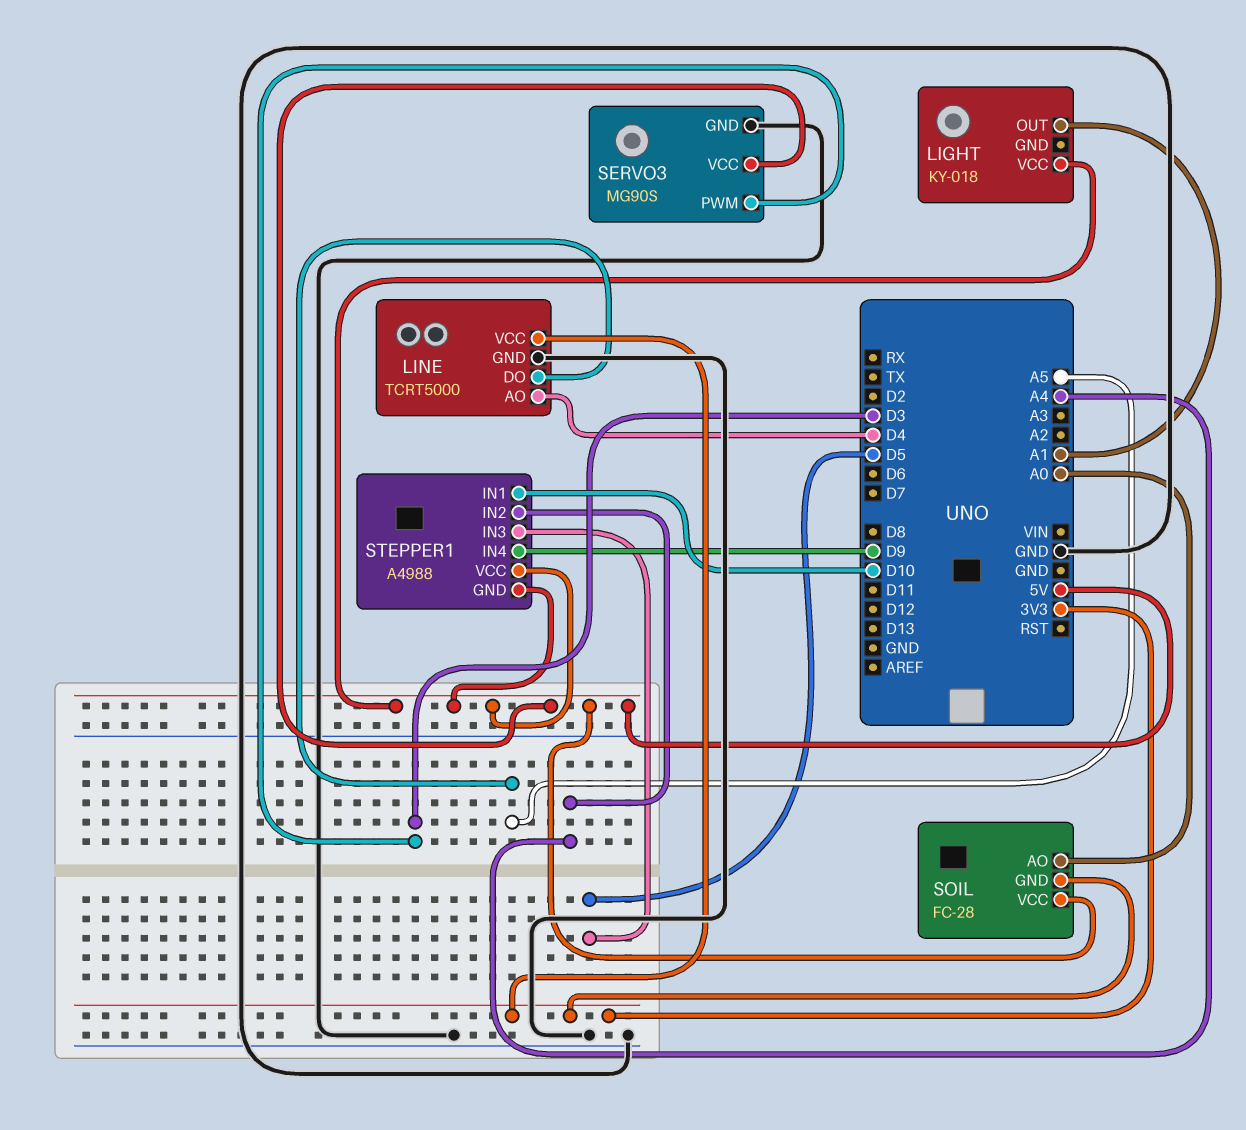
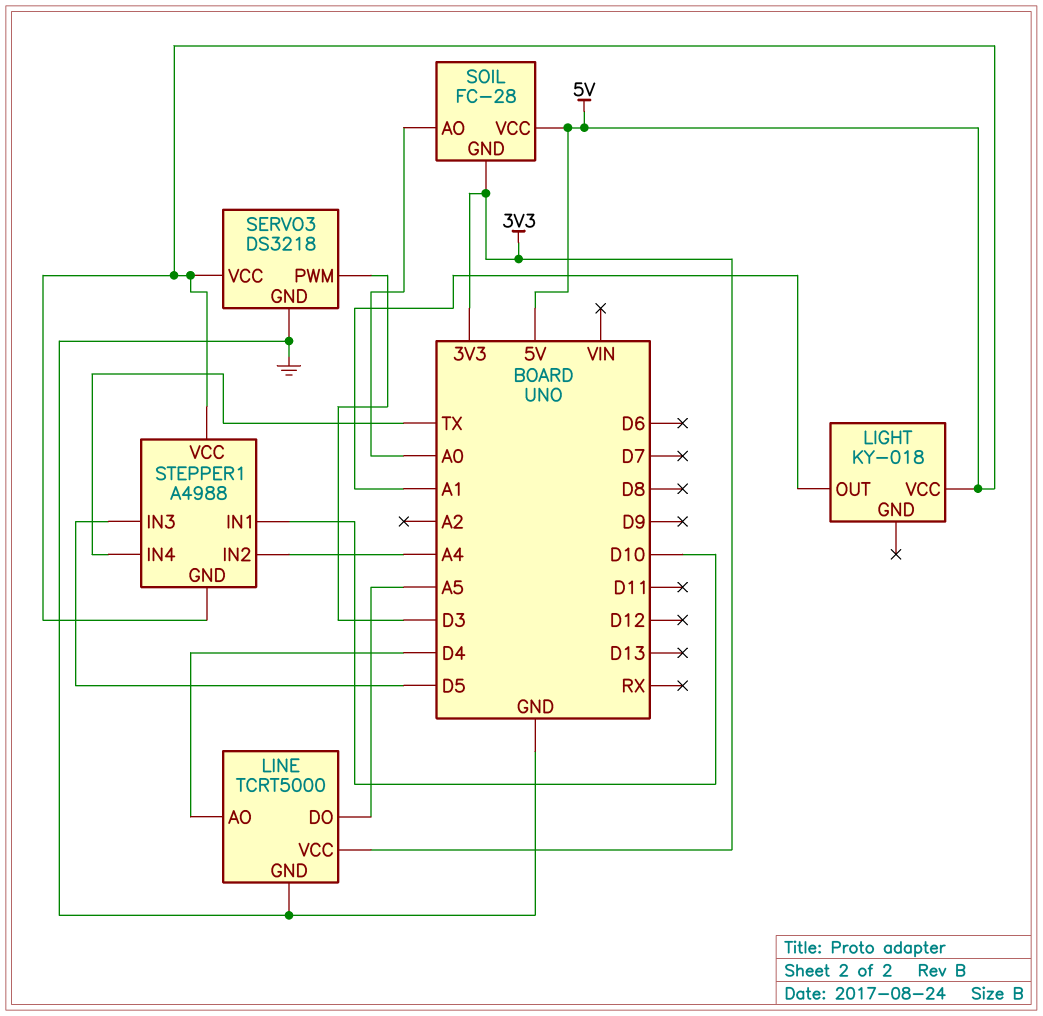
SERVO3: MG90S -> DS3218
STEPPER1 pin IN4: D9 -> TX

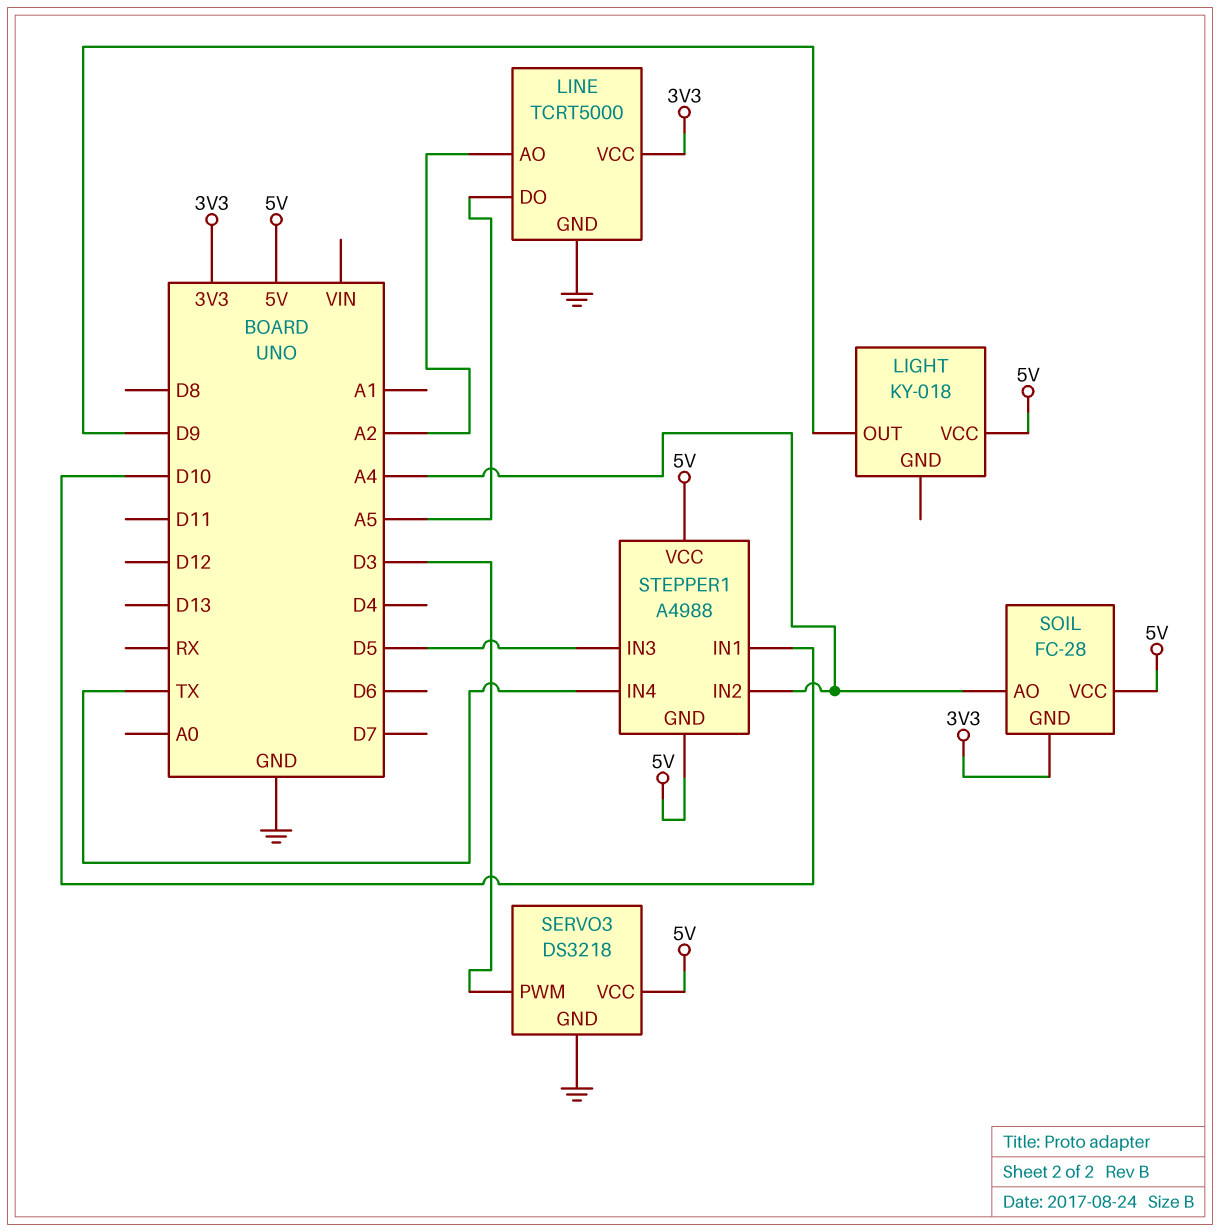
LIGHT pin OUT: A1 -> D9
LINE pin AO: D4 -> A2
SOIL pin AO: A0 -> A4

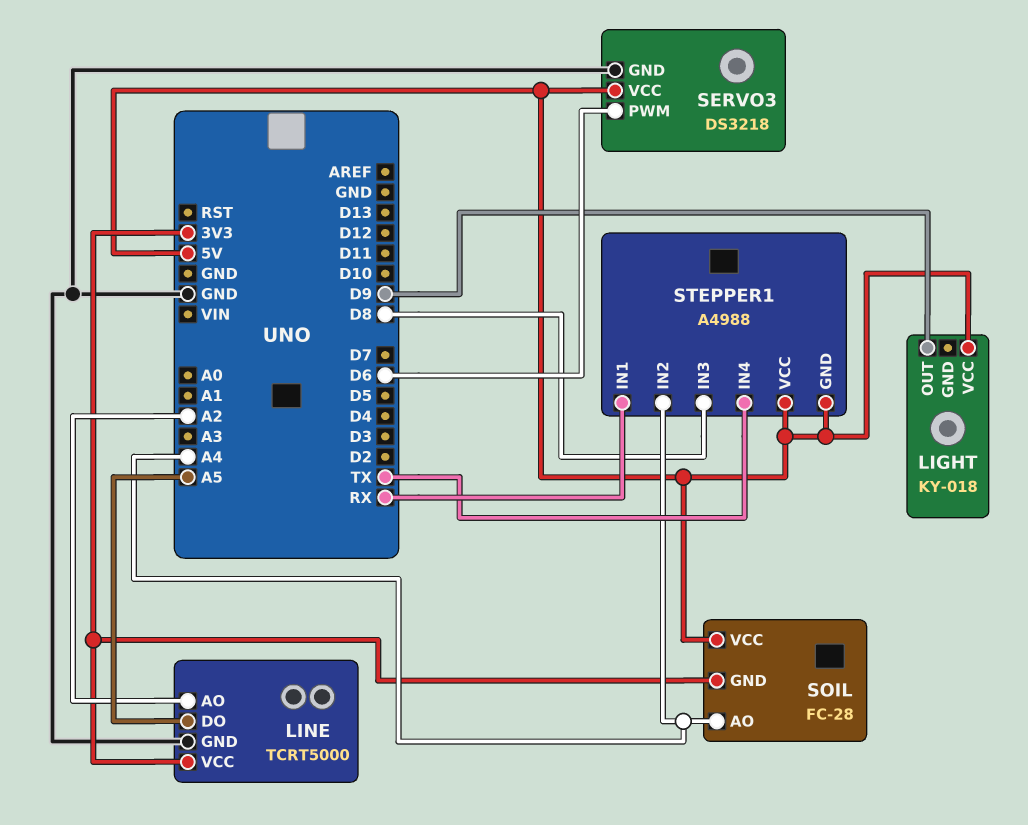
SERVO3 pin PWM: D3 -> D6
STEPPER1 pin IN1: D10 -> RX
STEPPER1 pin IN3: D5 -> D8

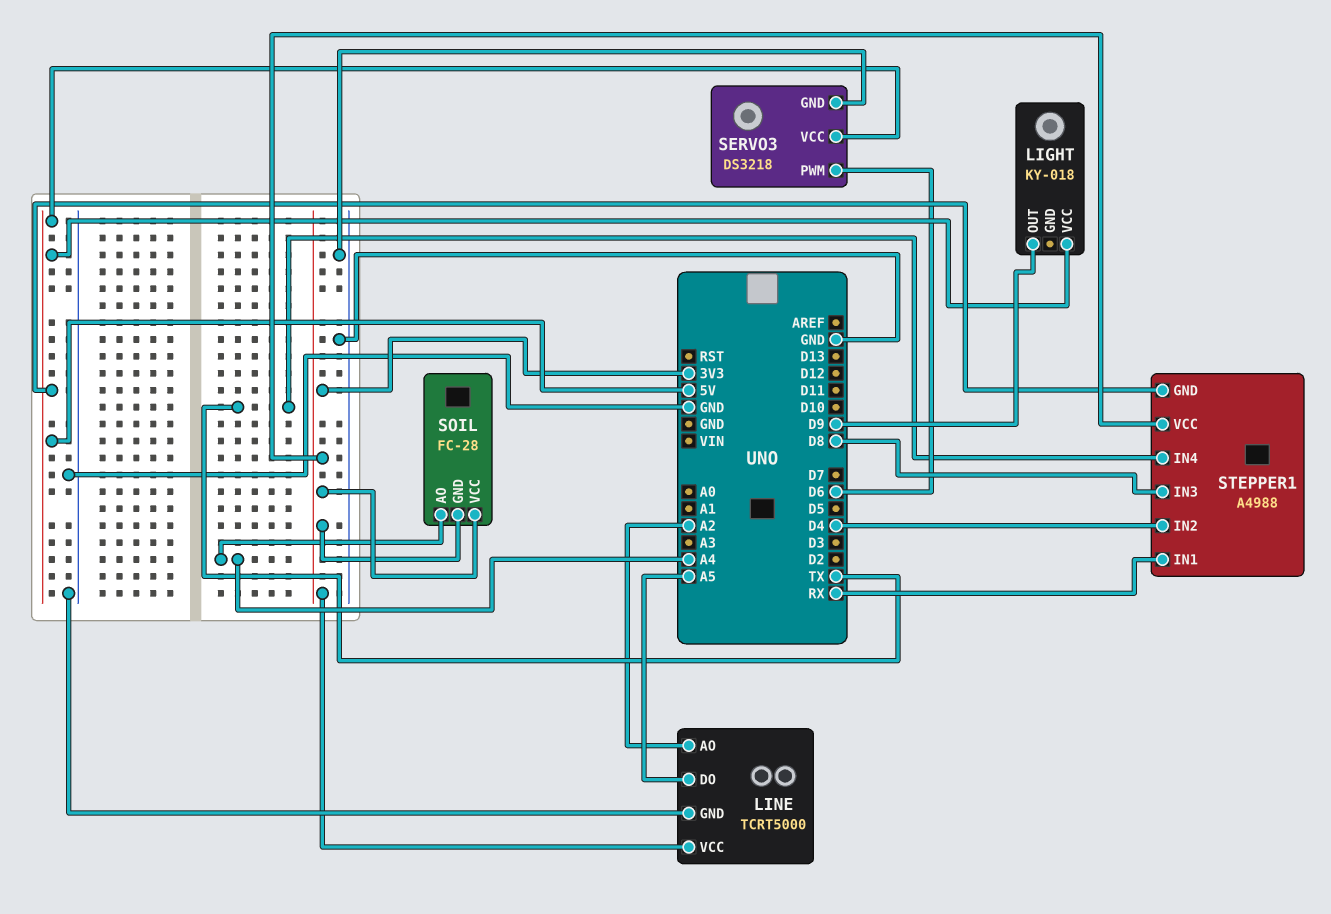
SOIL pin VCC: 5V -> 3V3
STEPPER1 pin IN2: A4 -> D4
STEPPER1 pin VCC: 5V -> 3V3

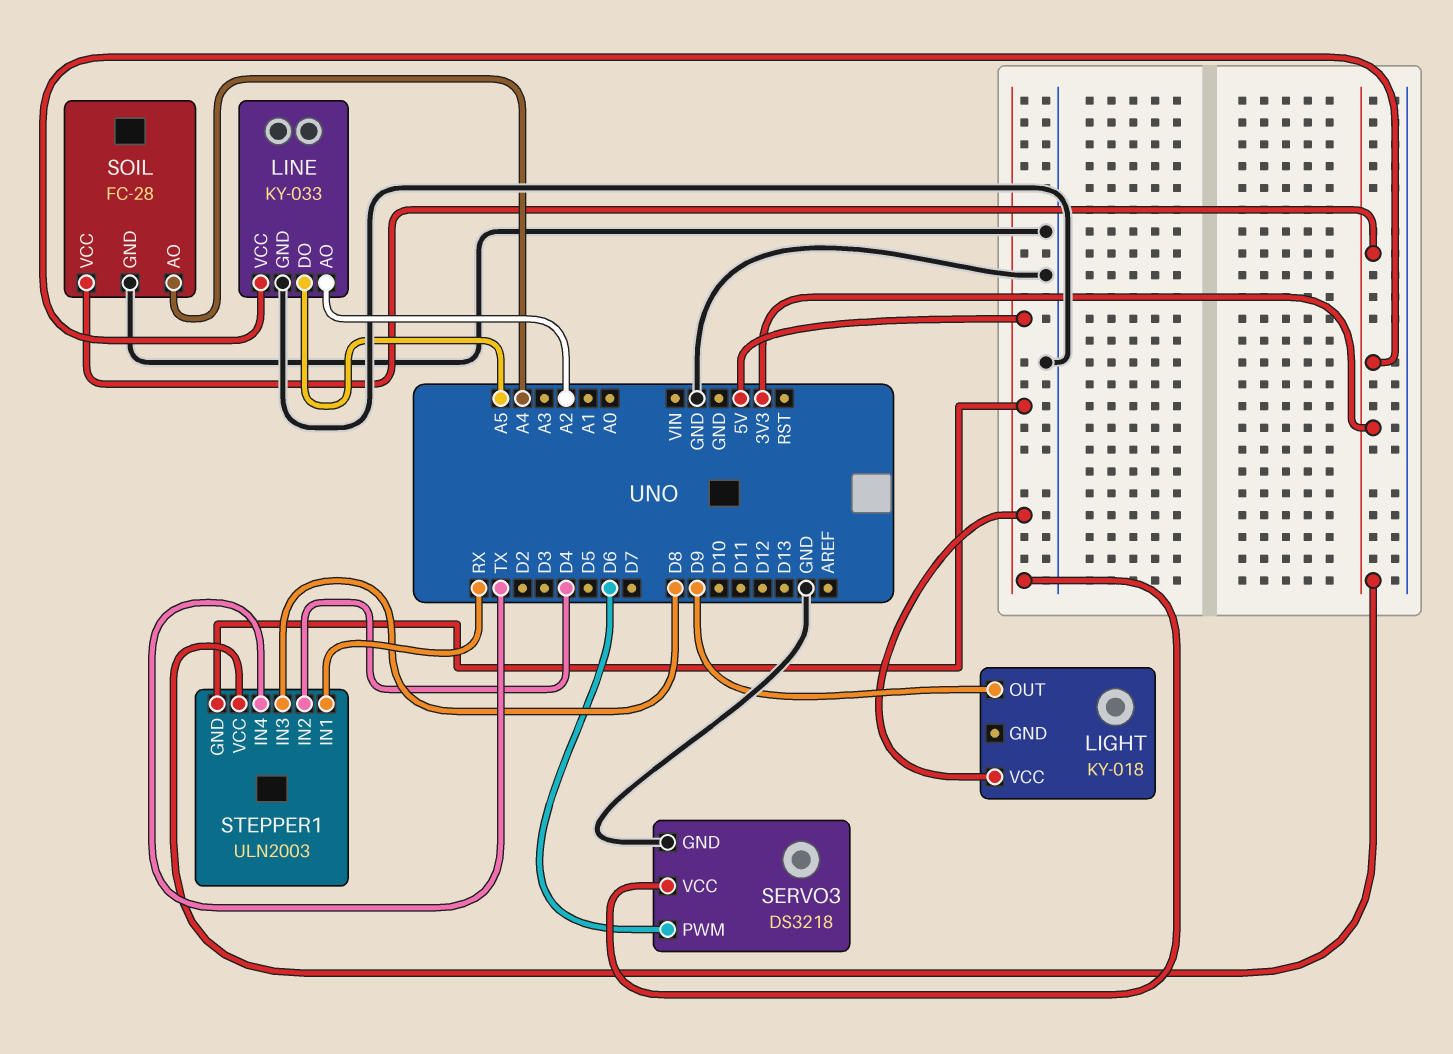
LINE: TCRT5000 -> KY-033
SOIL pin GND: 3V3 -> GND
STEPPER1: A4988 -> ULN2003

